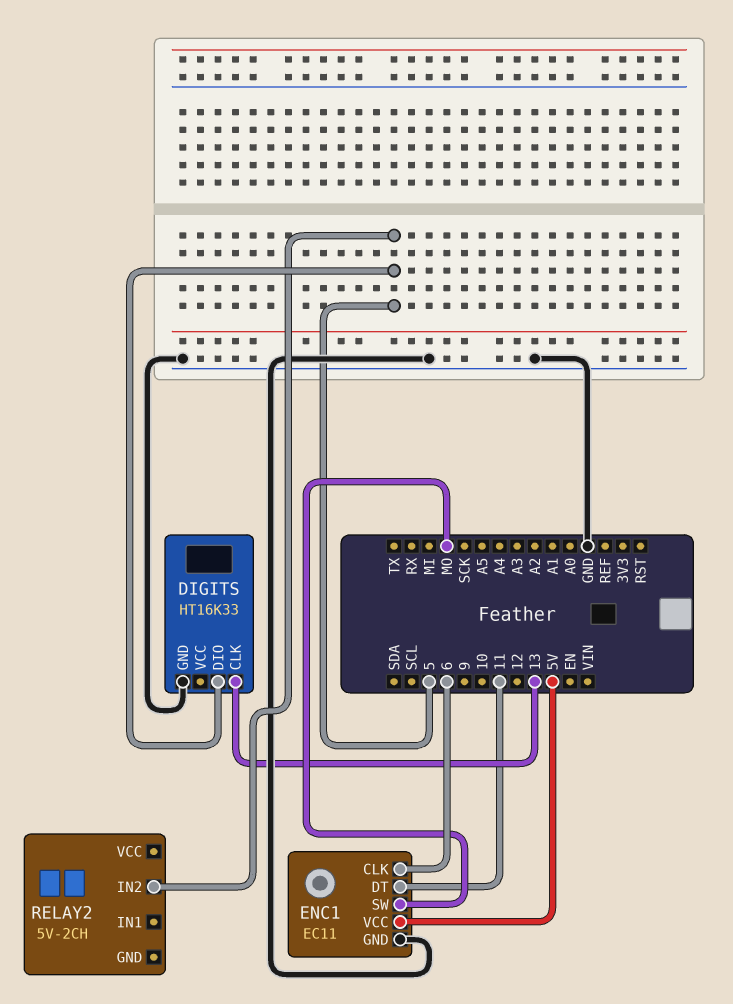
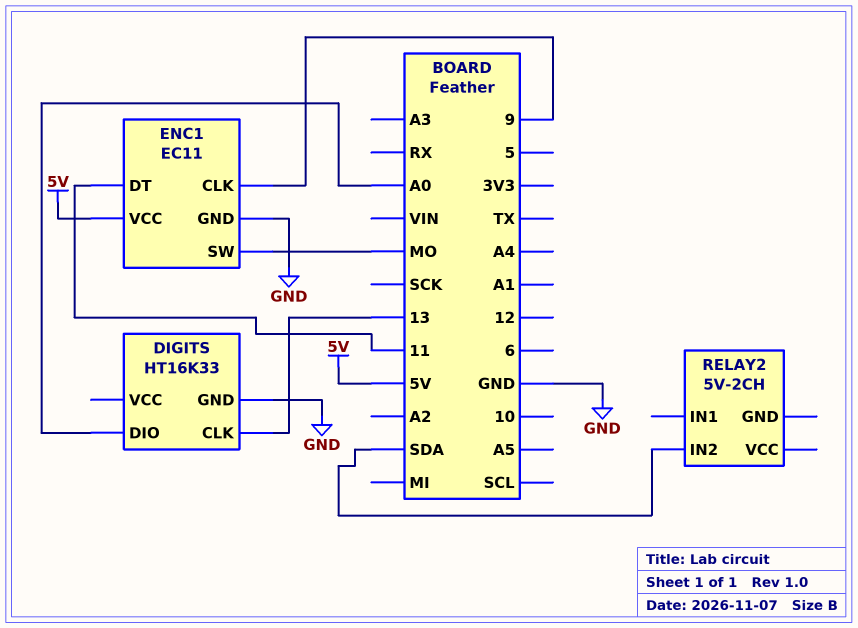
DIGITS pin DIO: 5 -> A0
ENC1 pin CLK: 6 -> 9
RELAY2 pin IN2: 5 -> SDA

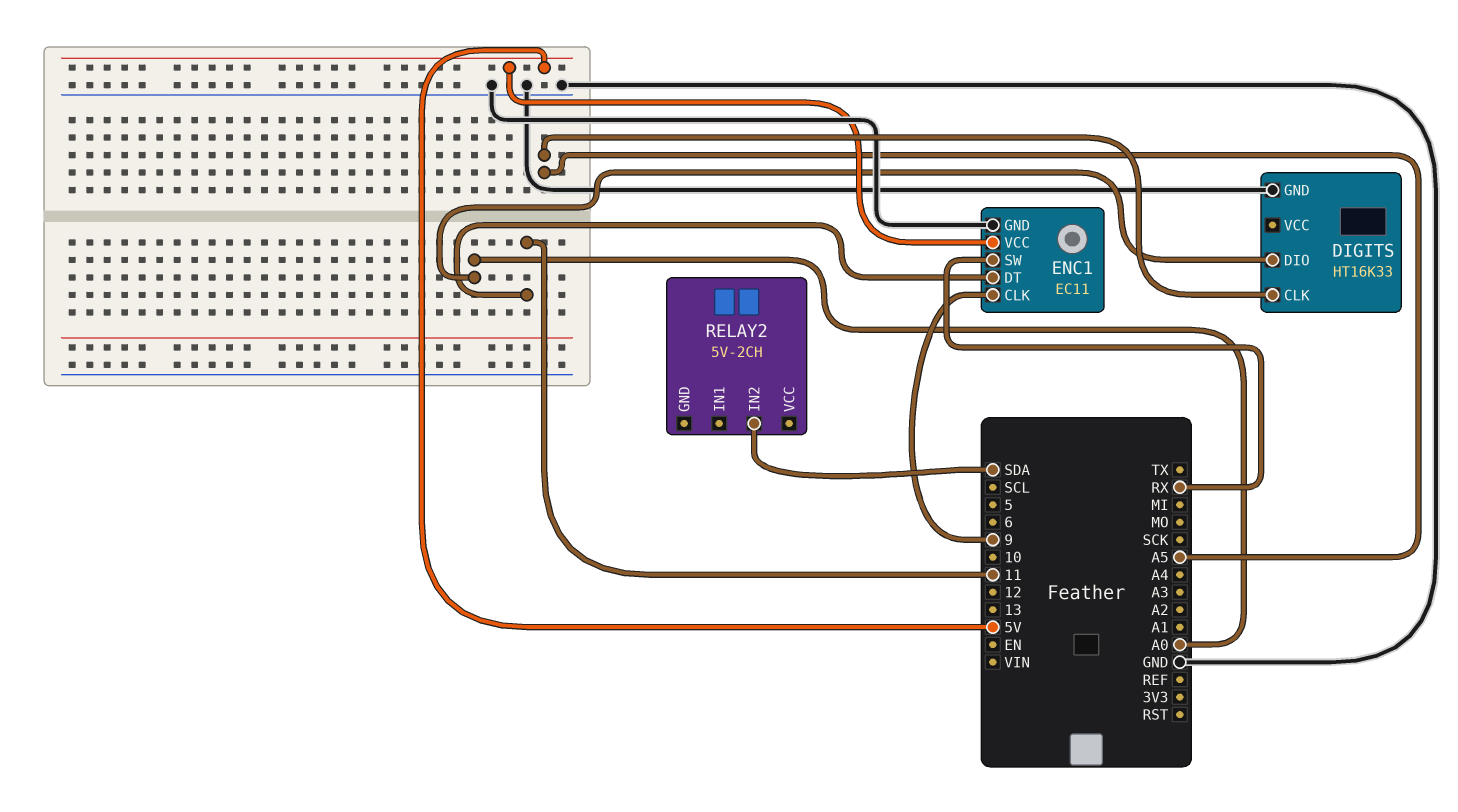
DIGITS pin CLK: 13 -> A5
ENC1 pin SW: MO -> RX

